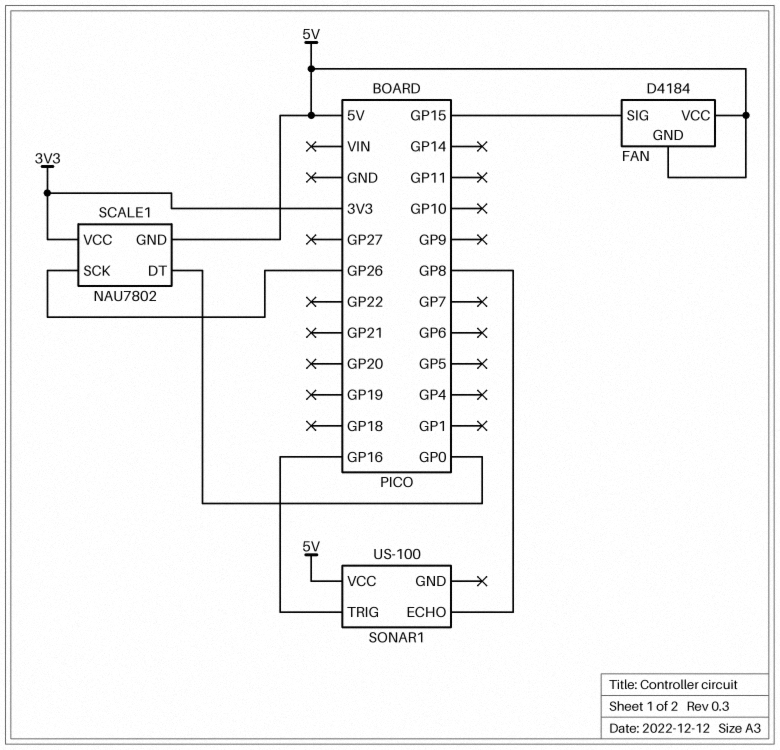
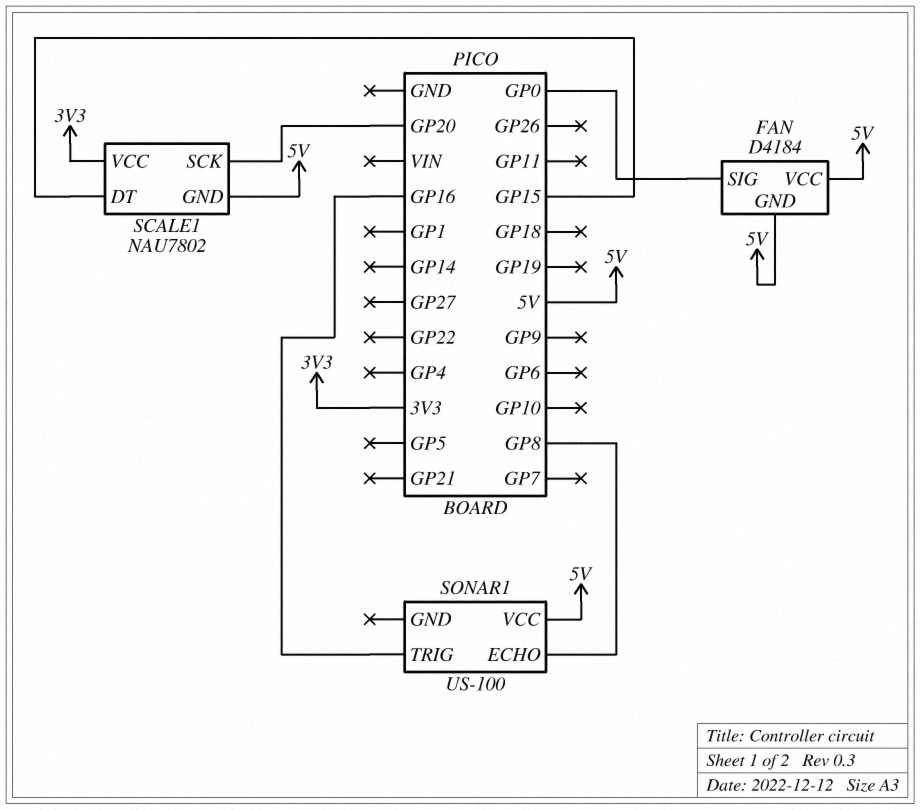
FAN pin SIG: GP15 -> GP0
SCALE1 pin DT: GP0 -> GP15
SCALE1 pin SCK: GP26 -> GP20

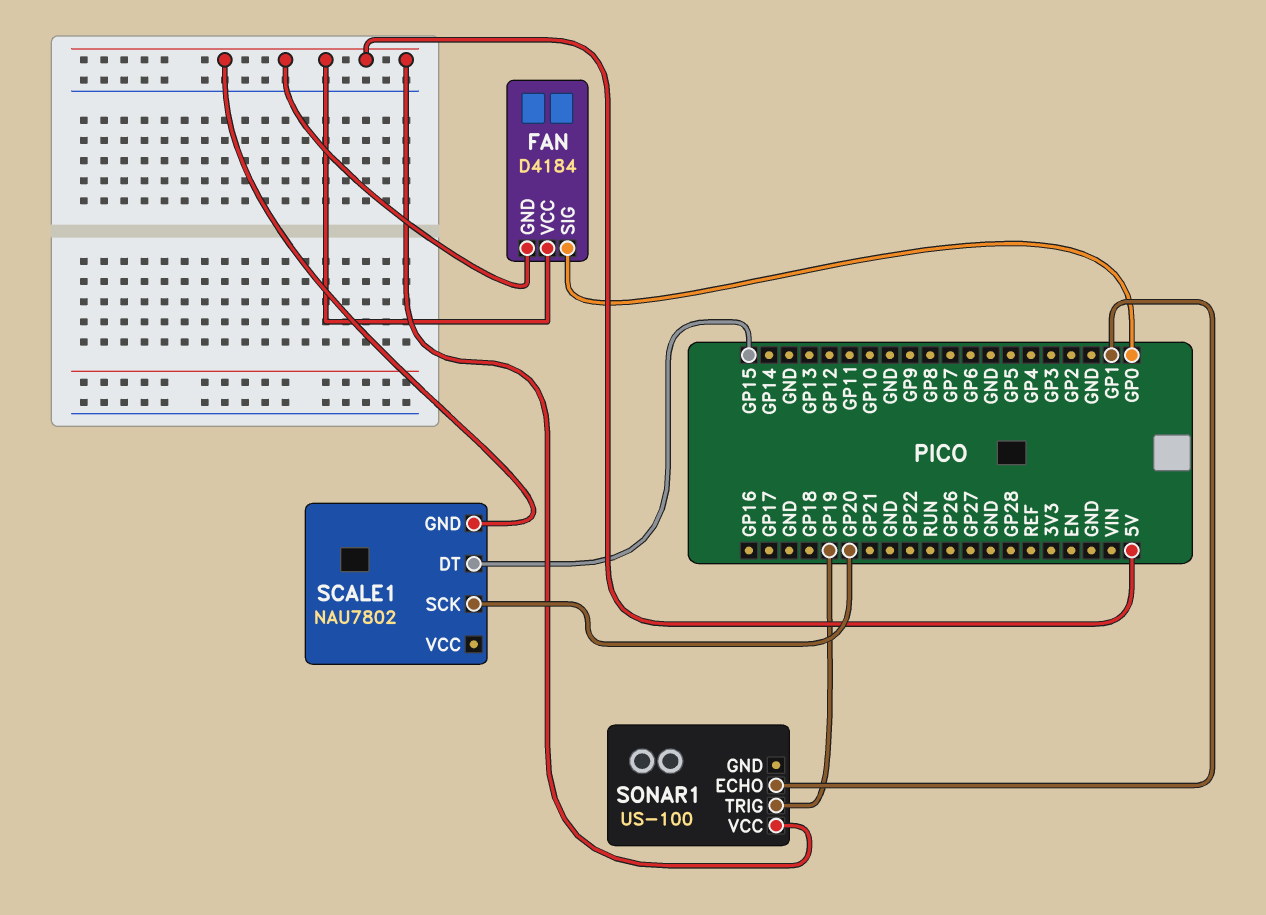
SCALE1 pin VCC: 3V3 -> none
SONAR1 pin ECHO: GP8 -> GP1
SONAR1 pin TRIG: GP16 -> GP19

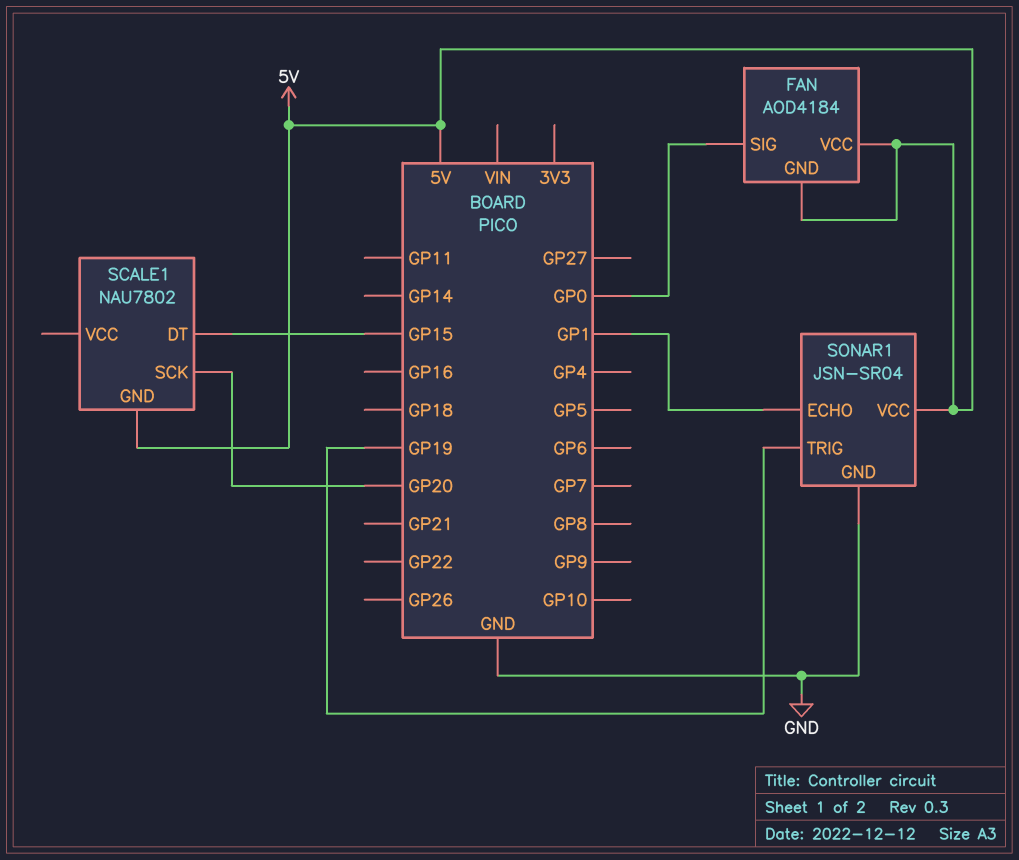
FAN: D4184 -> AOD4184
SONAR1: US-100 -> JSN-SR04
SONAR1 pin GND: none -> GND

